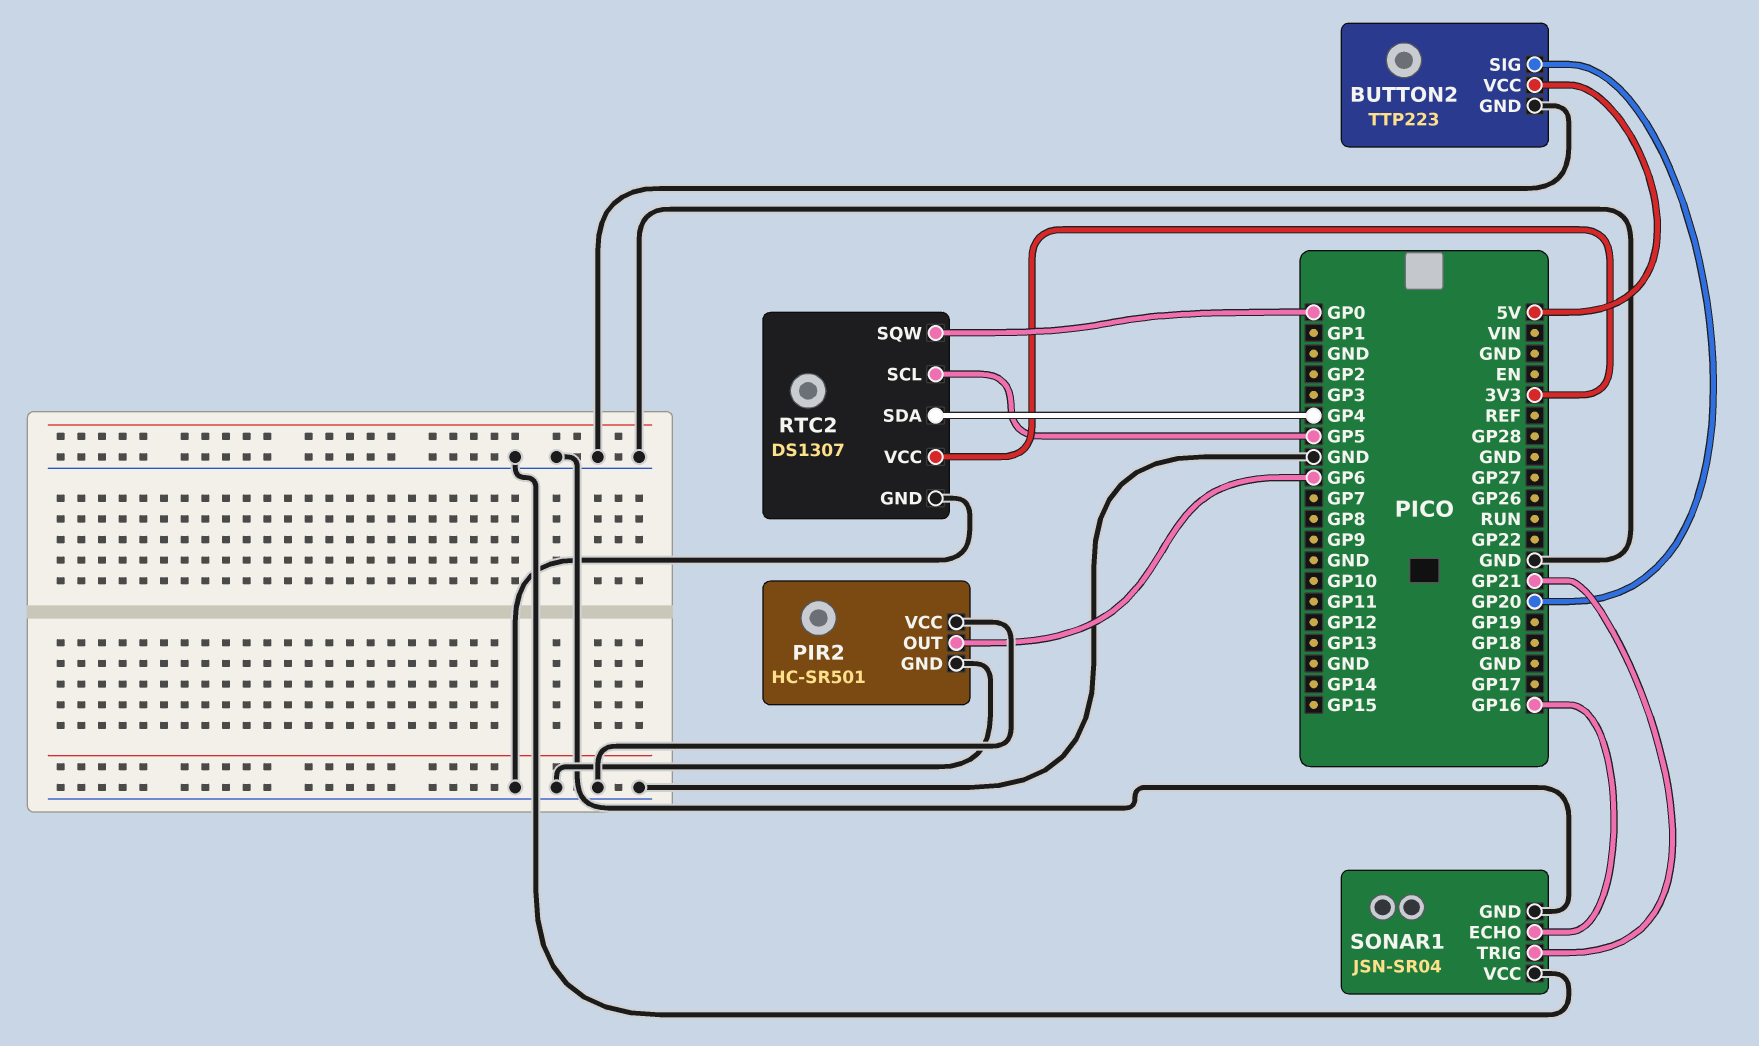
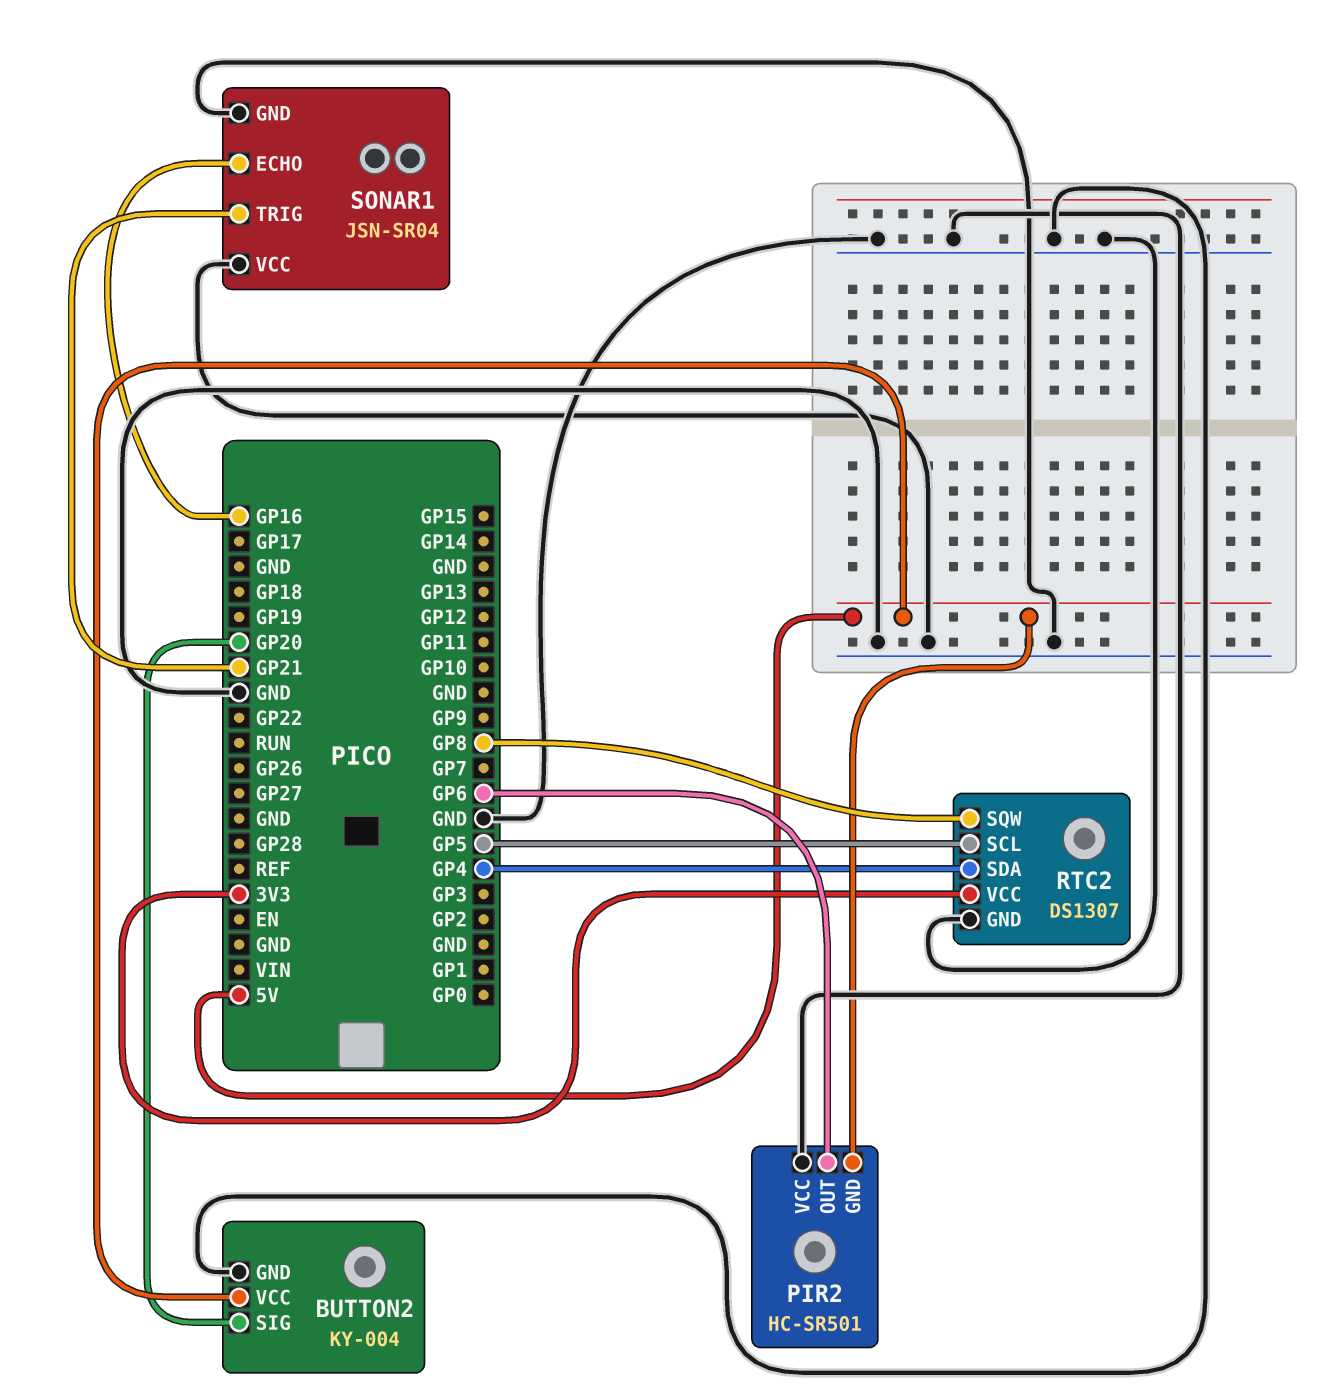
BUTTON2: TTP223 -> KY-004
PIR2 pin GND: GND -> 5V
RTC2 pin SQW: GP0 -> GP8

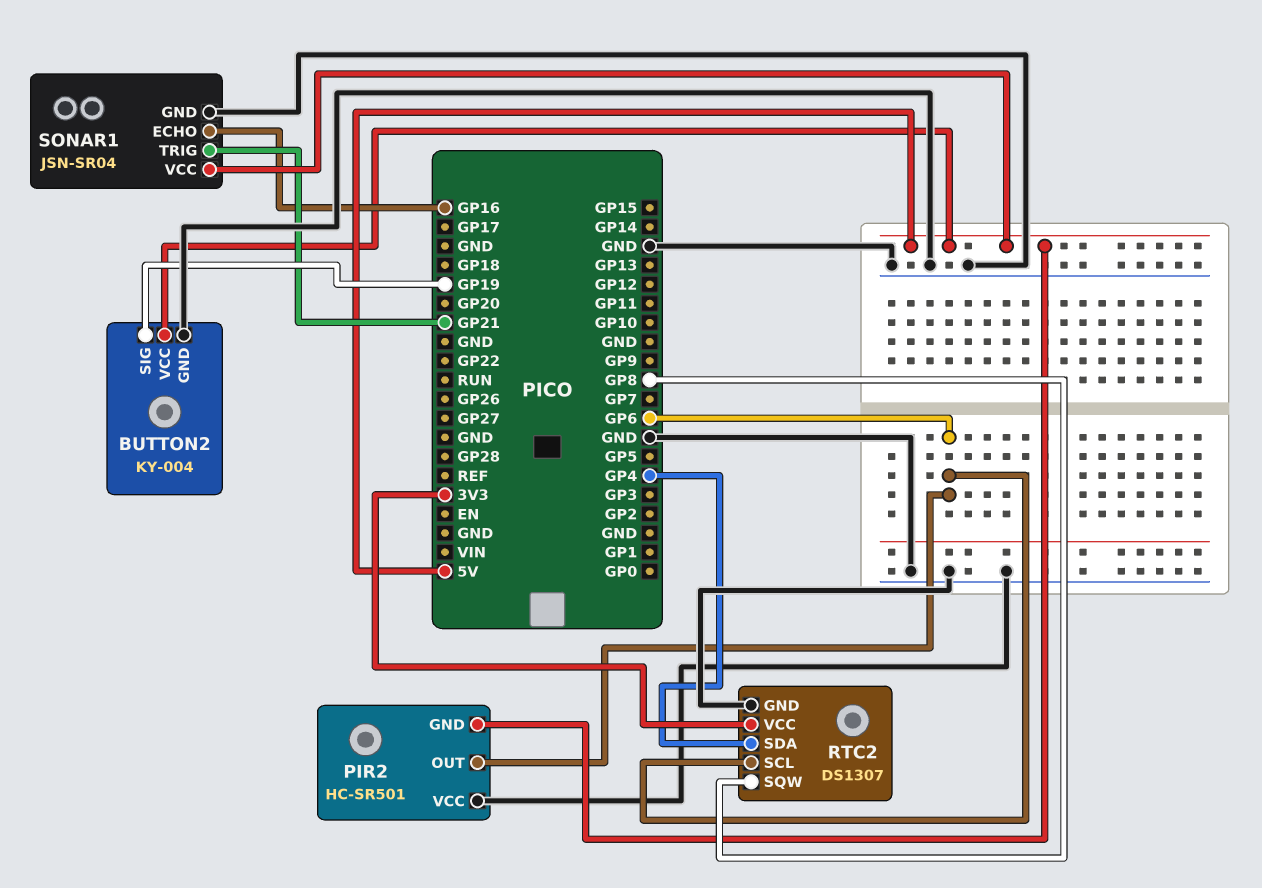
BUTTON2 pin SIG: GP20 -> GP19
RTC2 pin SCL: GP5 -> GP6
SONAR1 pin VCC: GND -> 5V

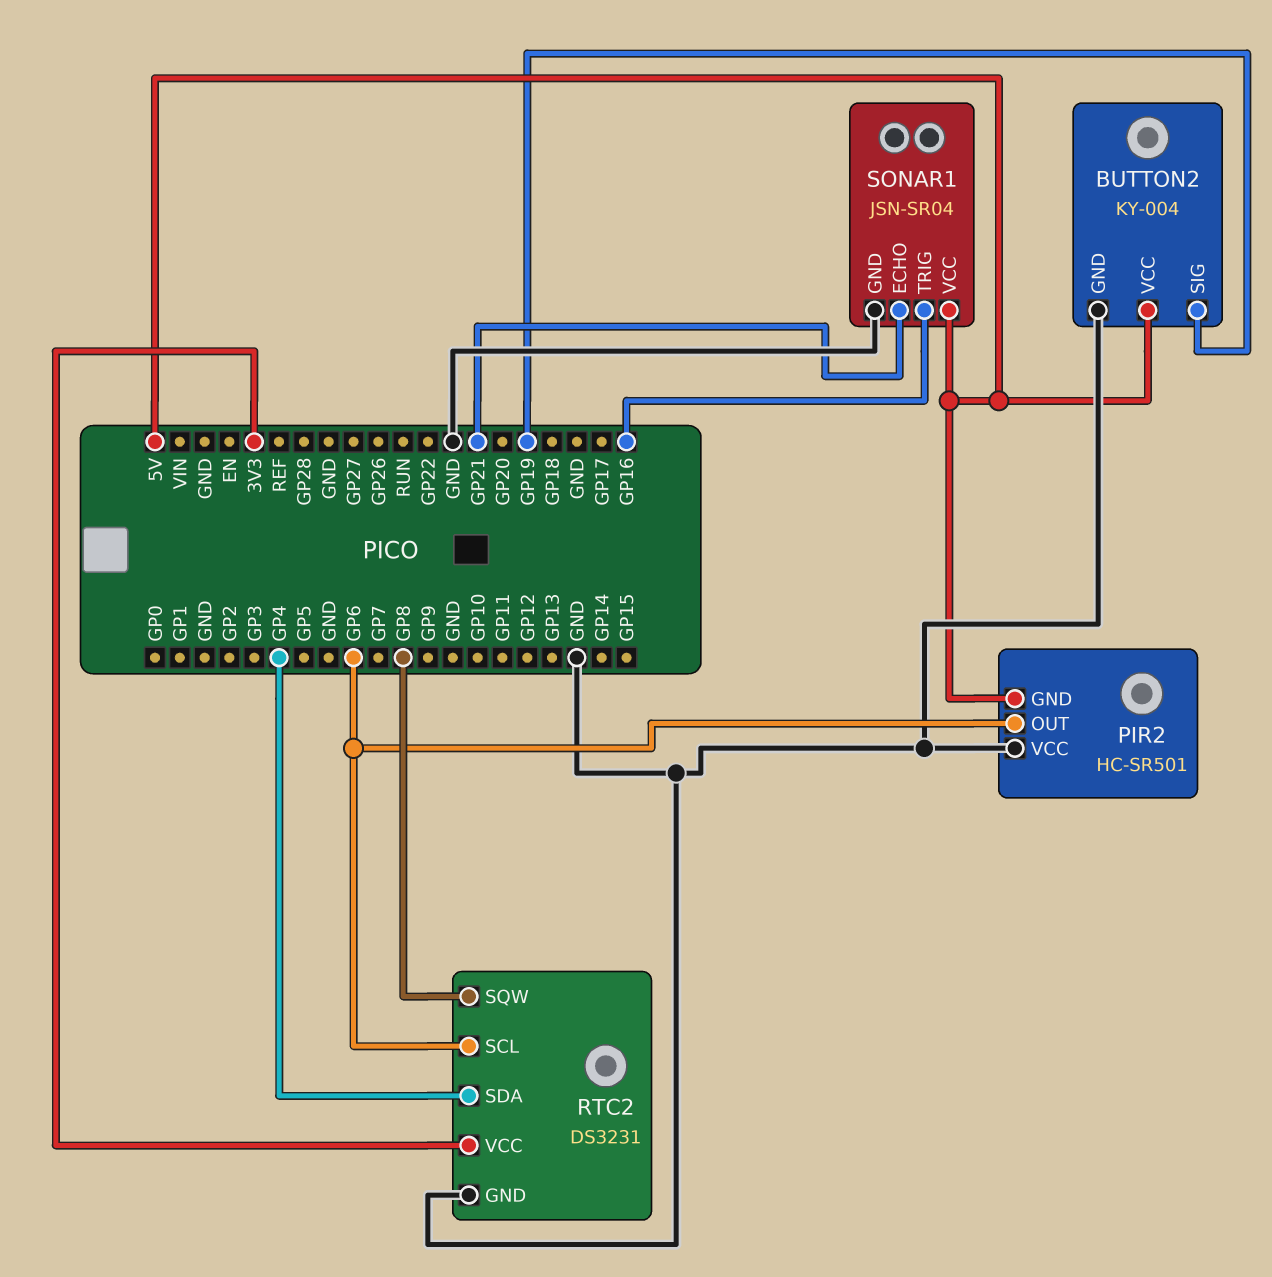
RTC2: DS1307 -> DS3231
SONAR1 pin ECHO: GP16 -> GP21
SONAR1 pin TRIG: GP21 -> GP16

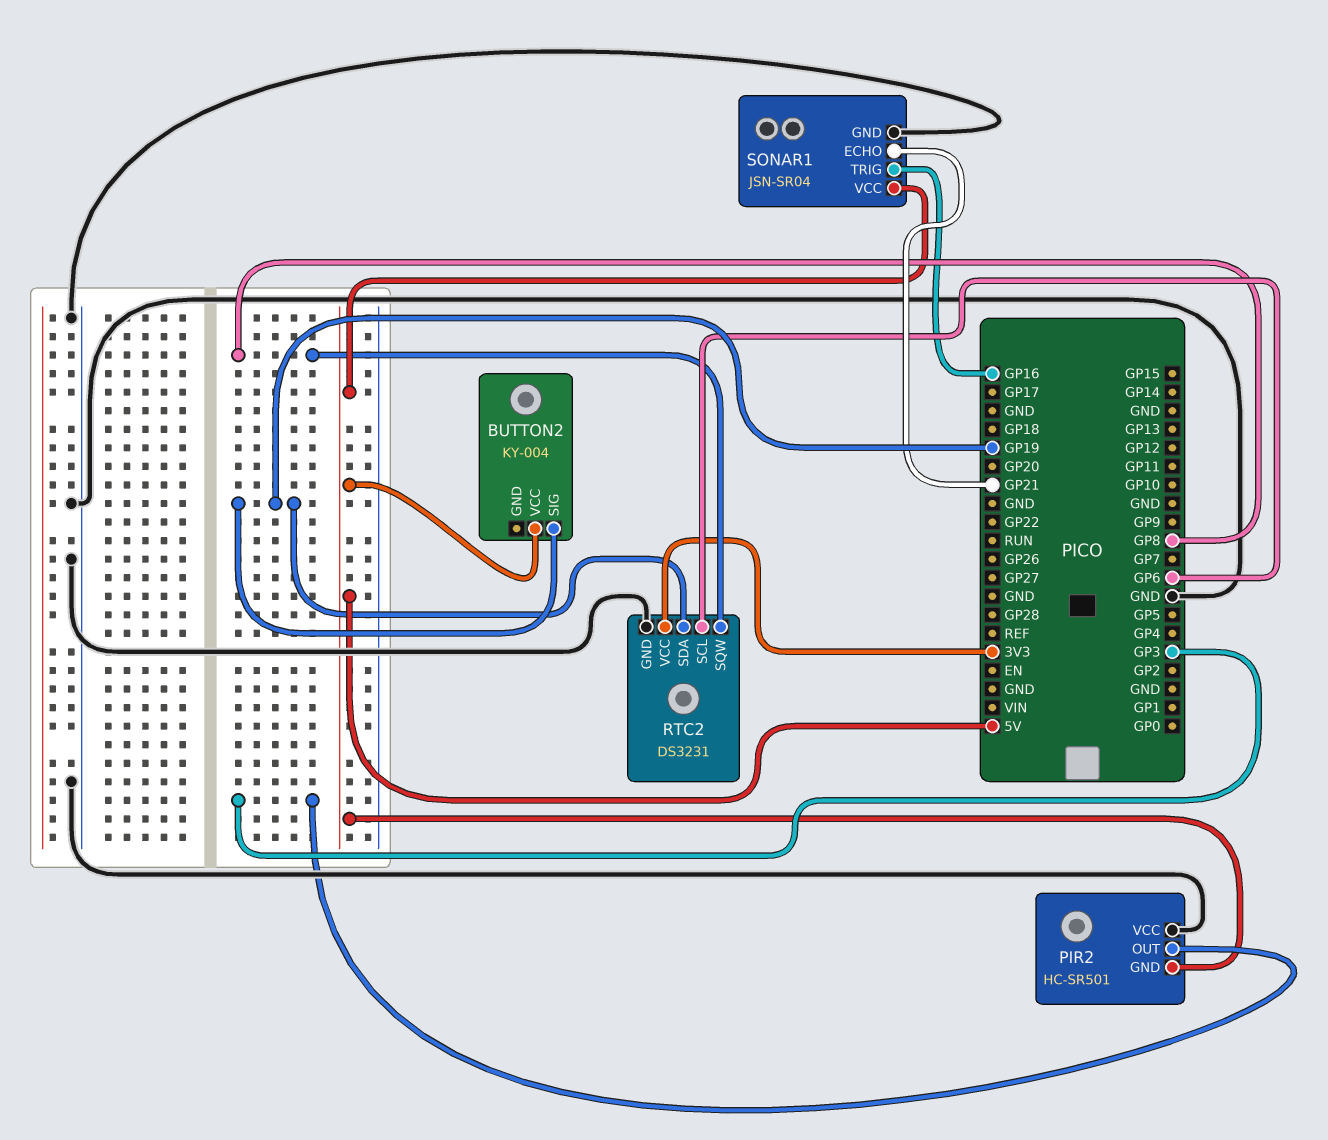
BUTTON2 pin GND: GND -> none
PIR2 pin OUT: GP6 -> GP3
RTC2 pin SDA: GP4 -> GP19

